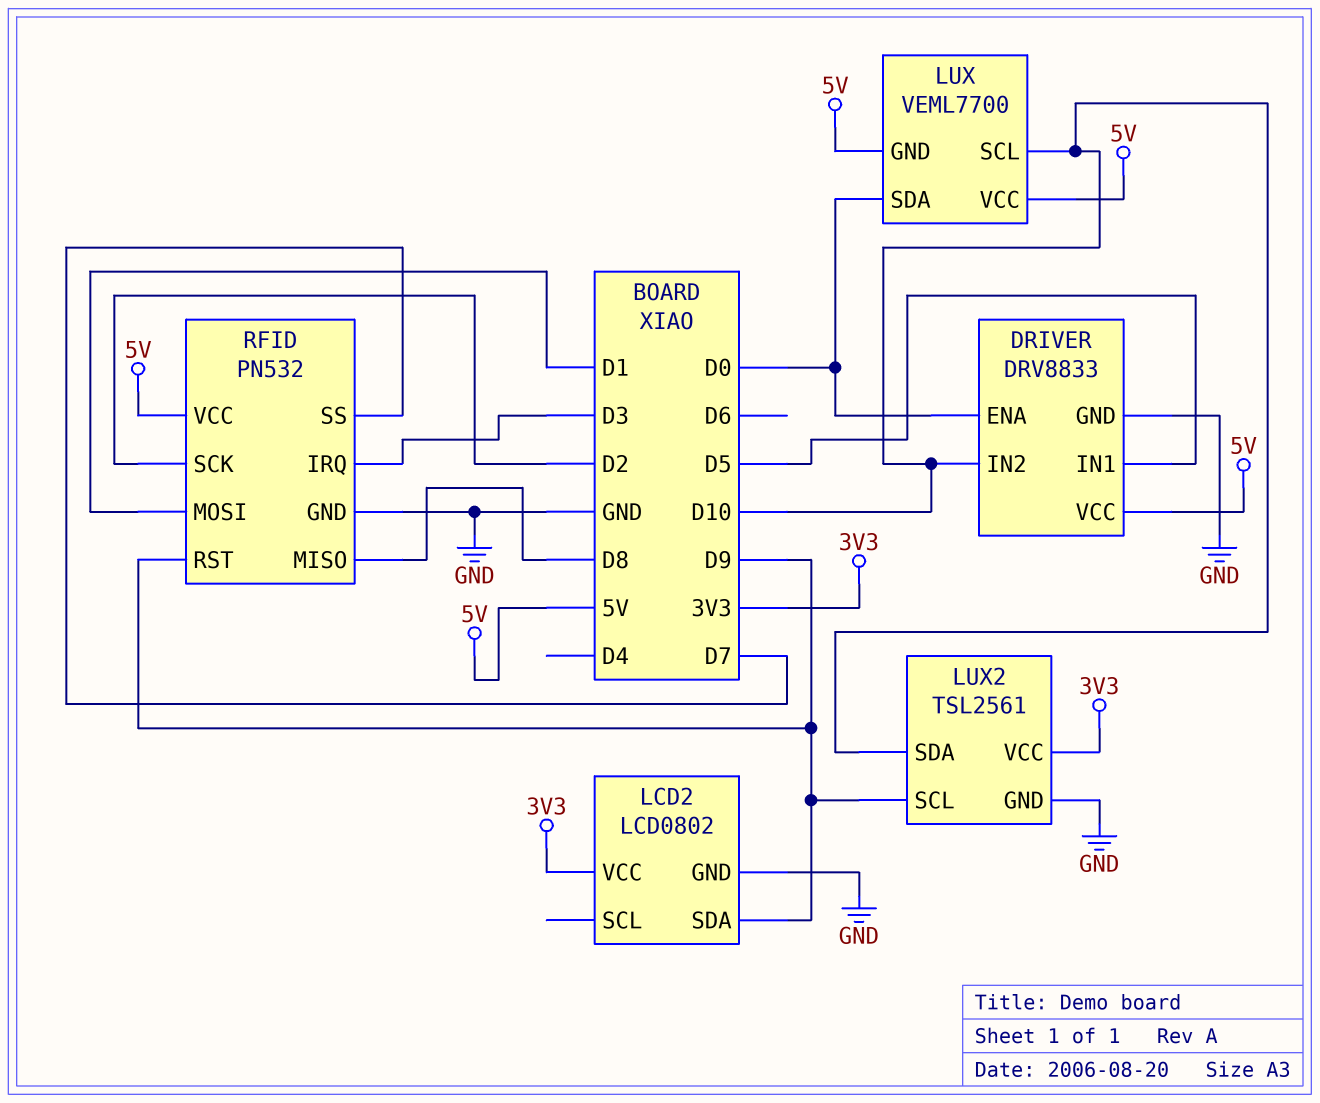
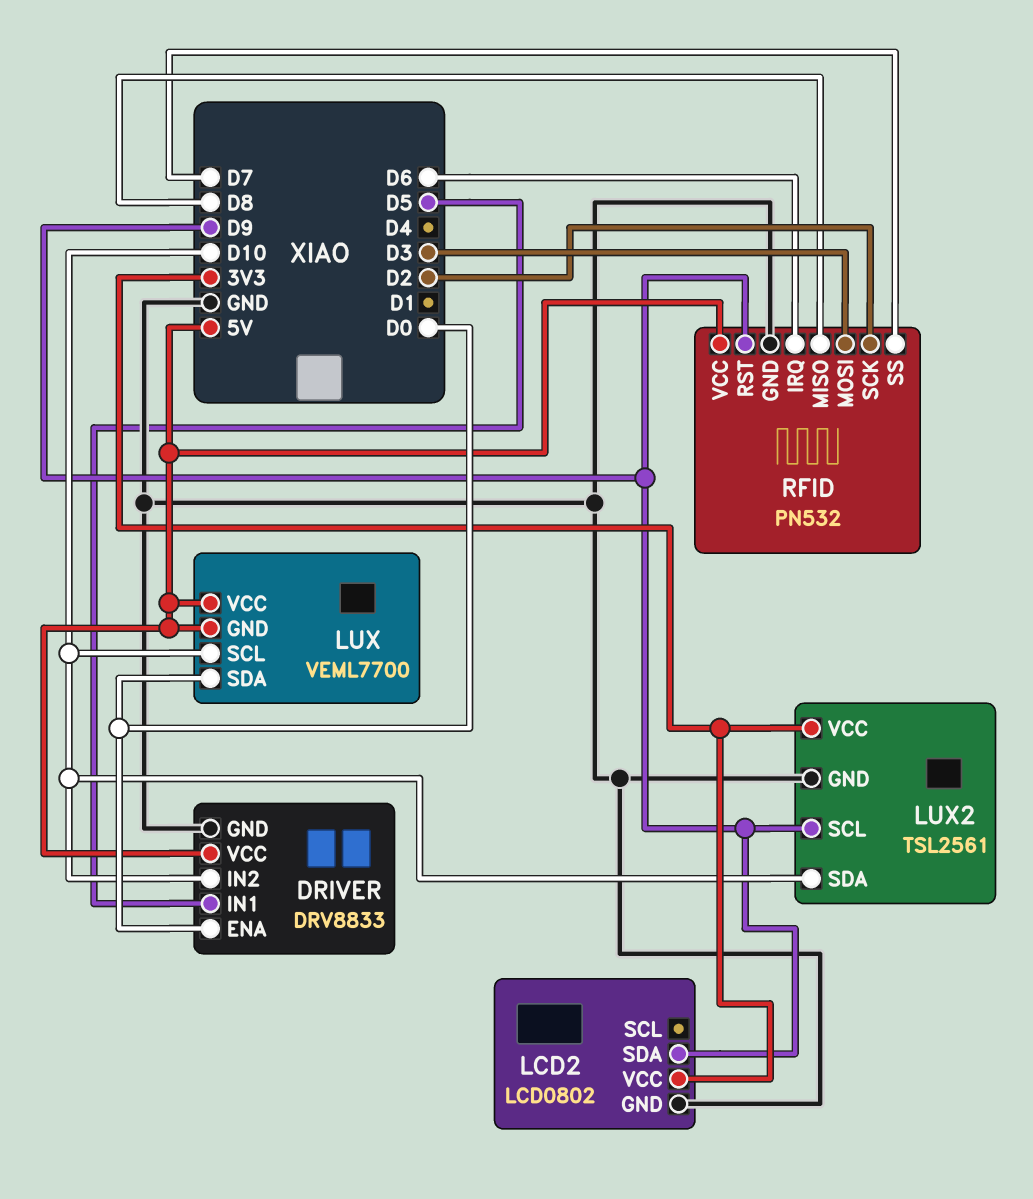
RFID pin IRQ: D3 -> D6
RFID pin MOSI: D1 -> D3

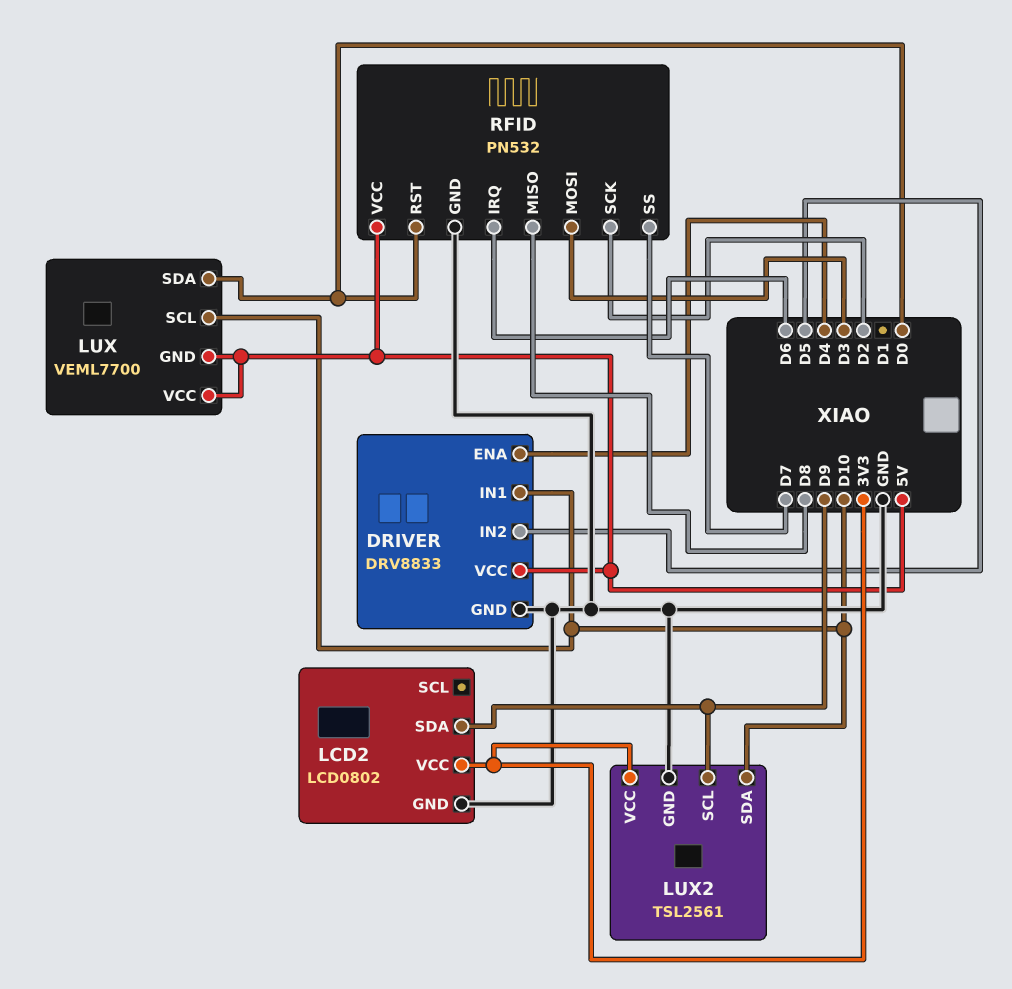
DRIVER pin ENA: D0 -> D4
DRIVER pin IN1: D5 -> D10
DRIVER pin IN2: D10 -> D5
RFID pin RST: D9 -> D0

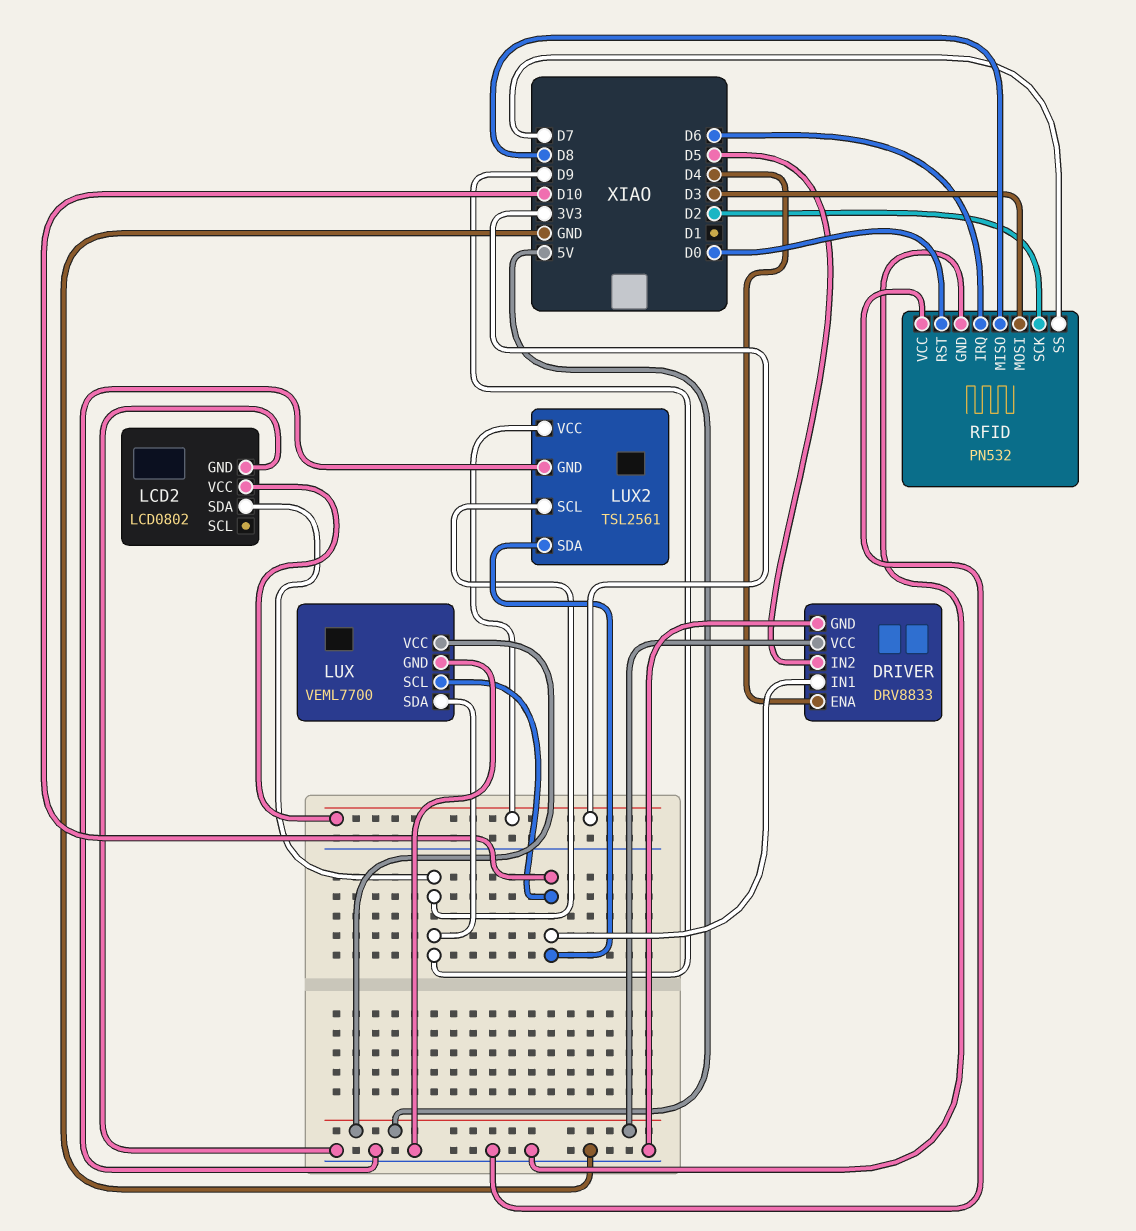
LUX pin GND: 5V -> GND
LUX pin SDA: D0 -> D9
RFID pin VCC: 5V -> GND

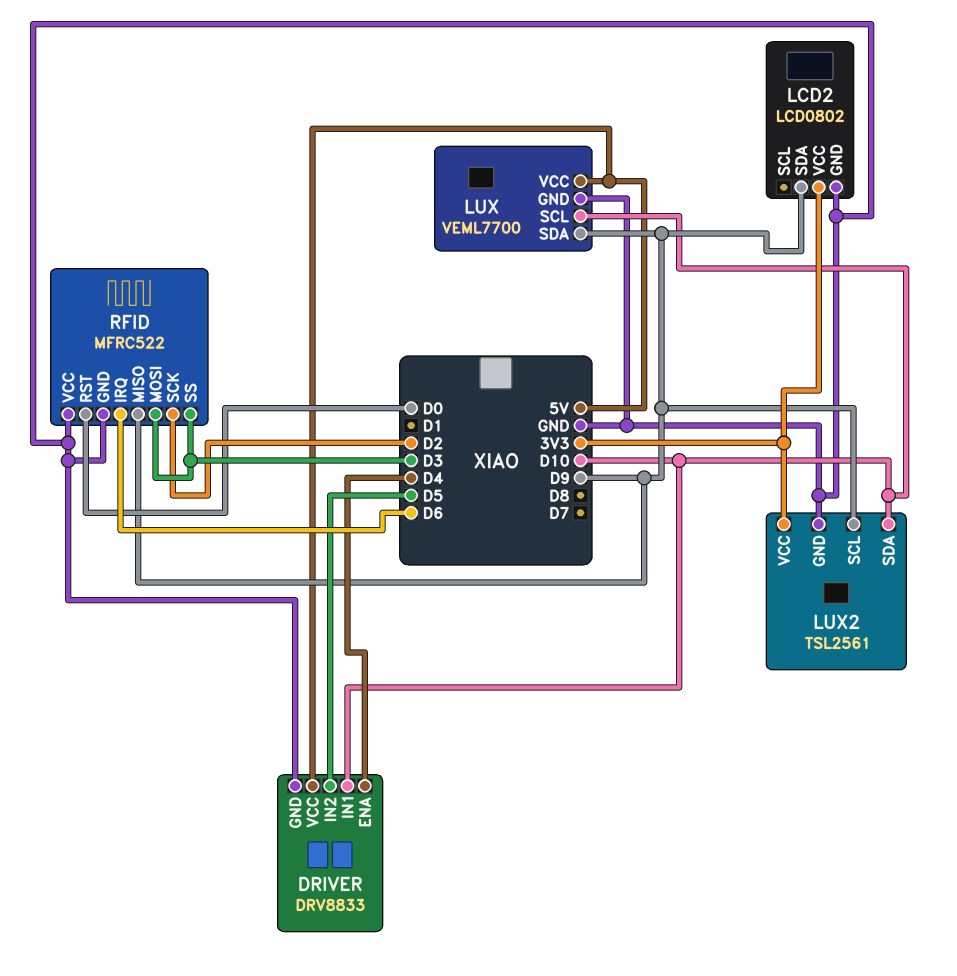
RFID: PN532 -> MFRC522
RFID pin MISO: D8 -> D9
RFID pin SS: D7 -> D3

